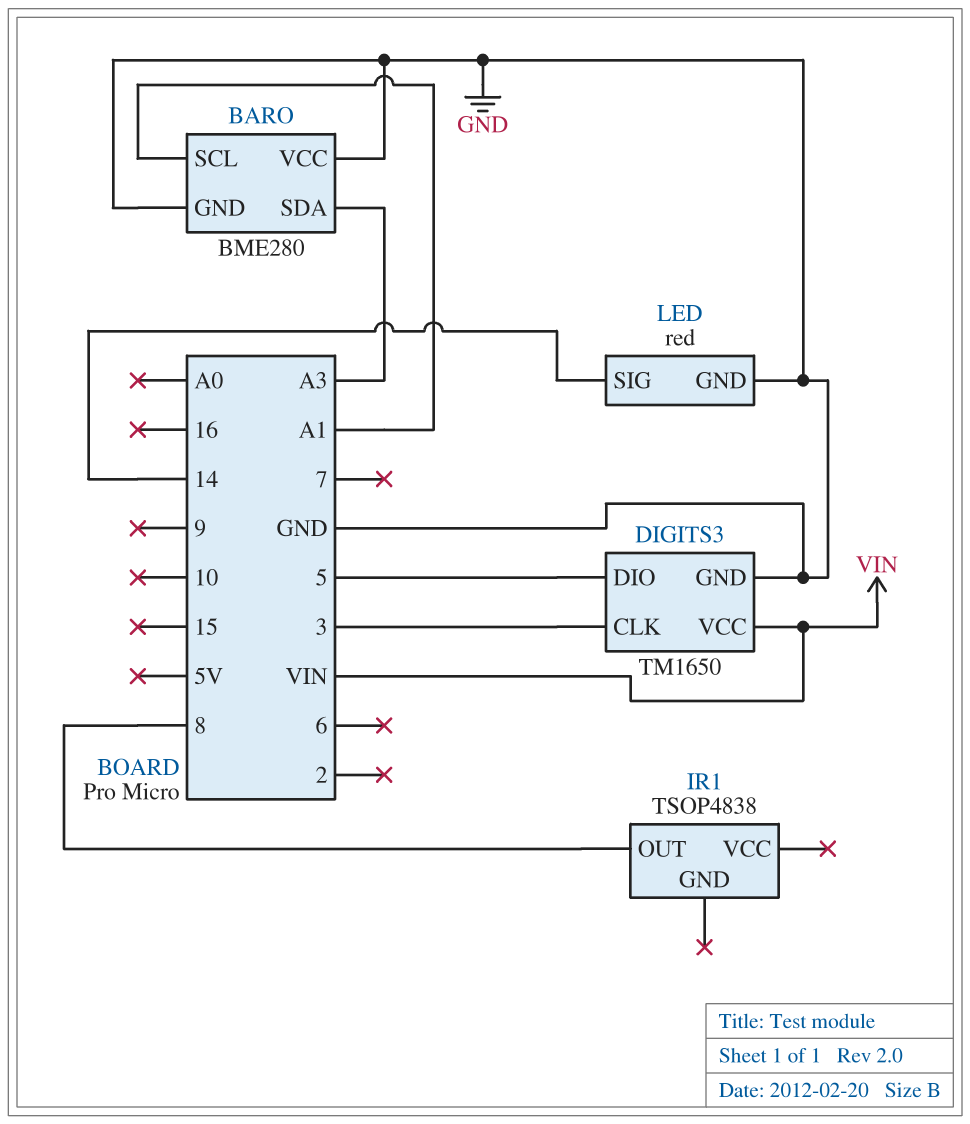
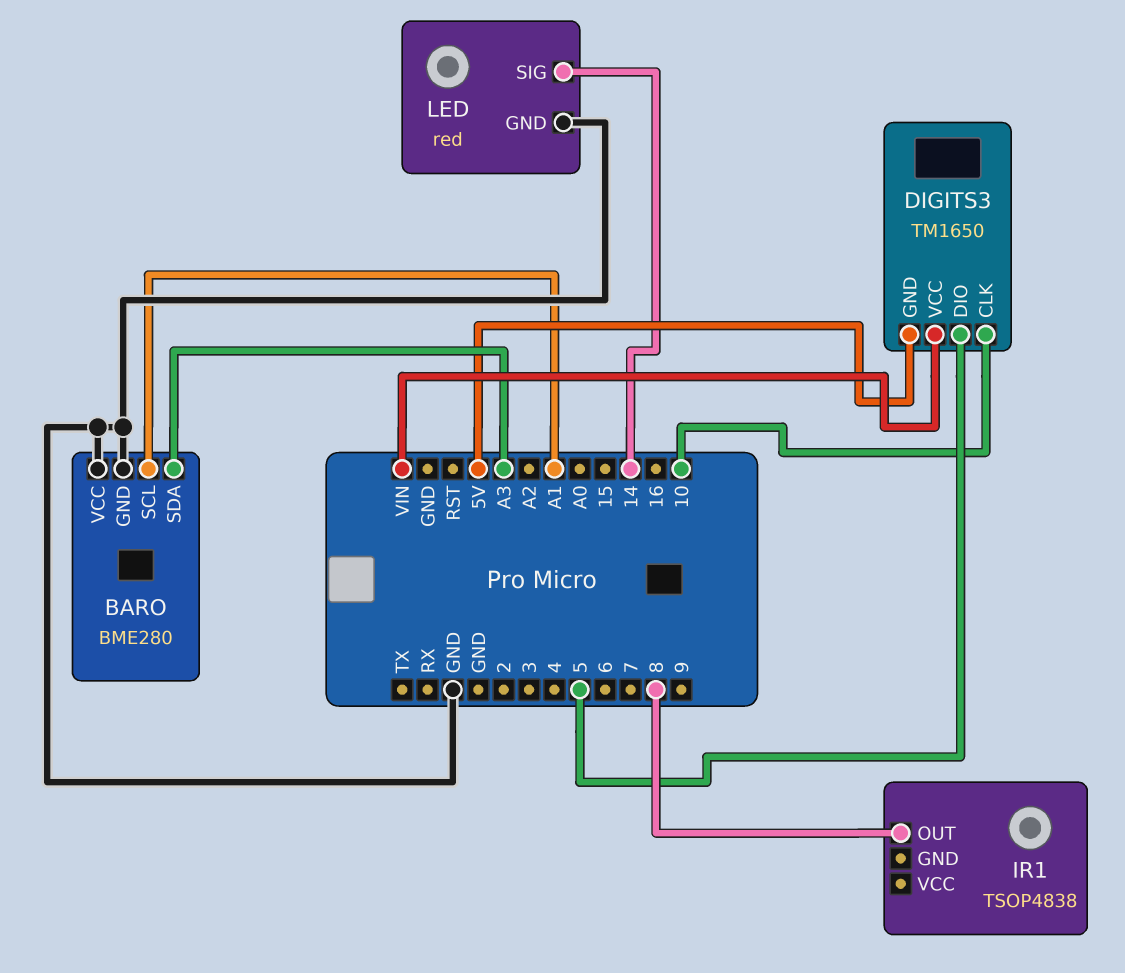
DIGITS3 pin CLK: 3 -> 10
DIGITS3 pin GND: GND -> 5V

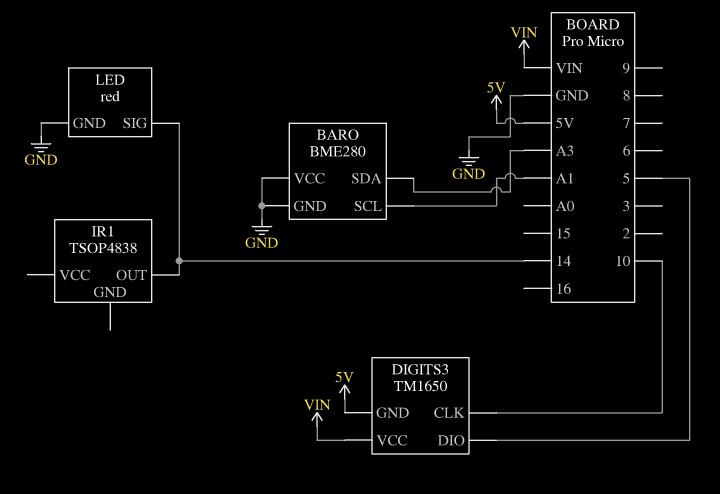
IR1 pin OUT: 8 -> 14

